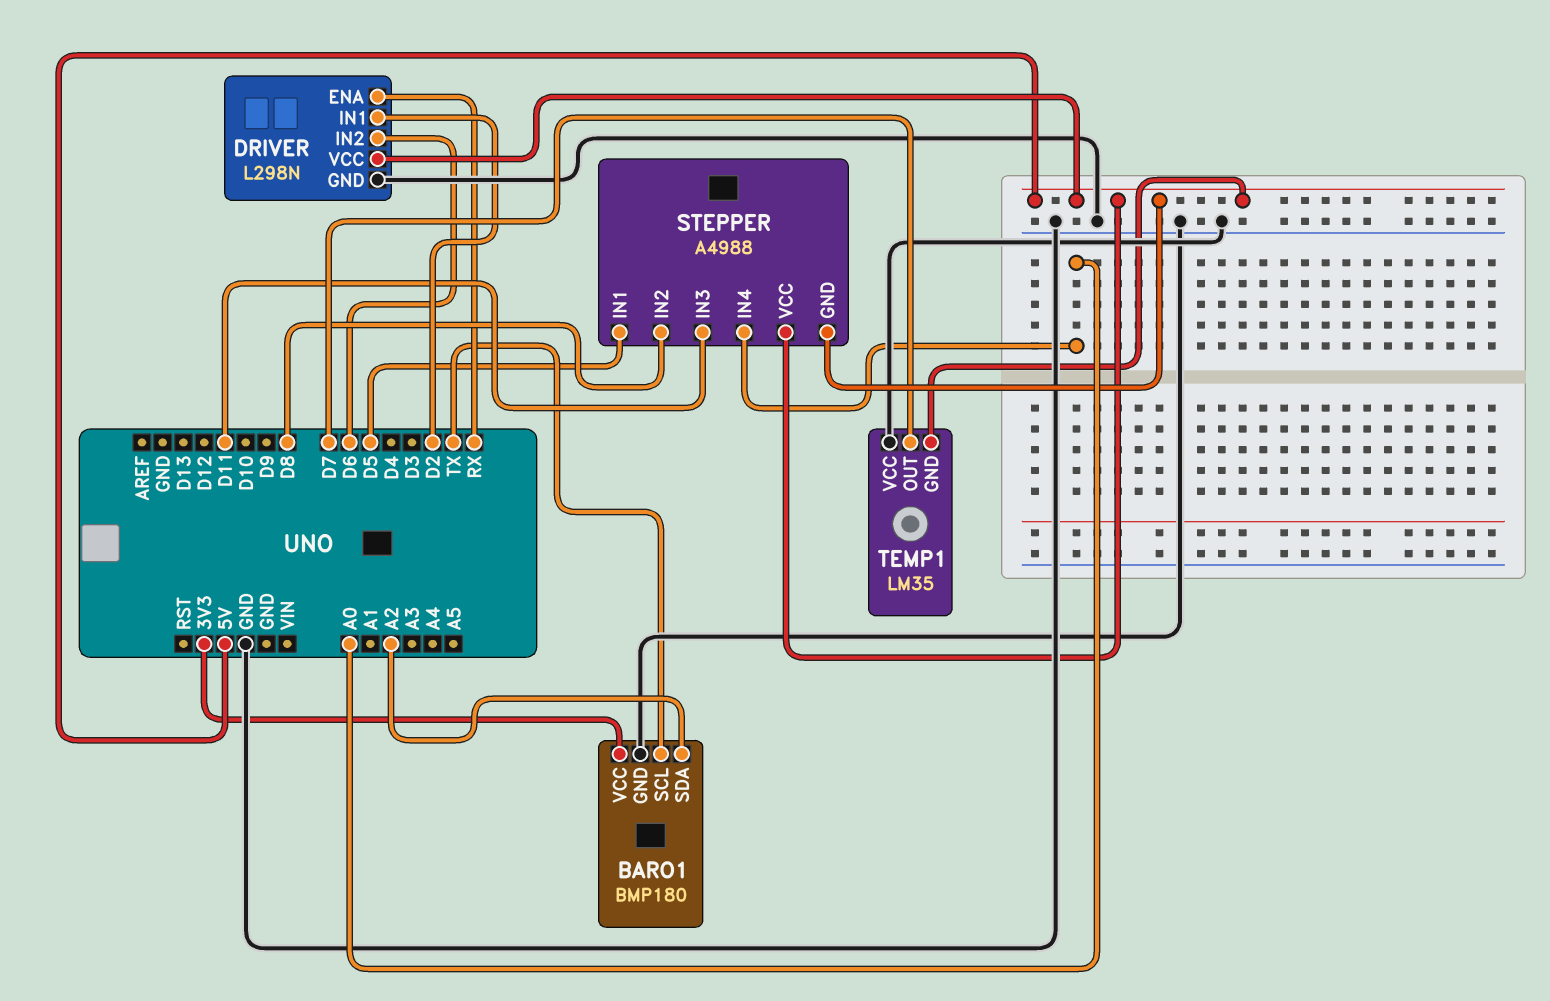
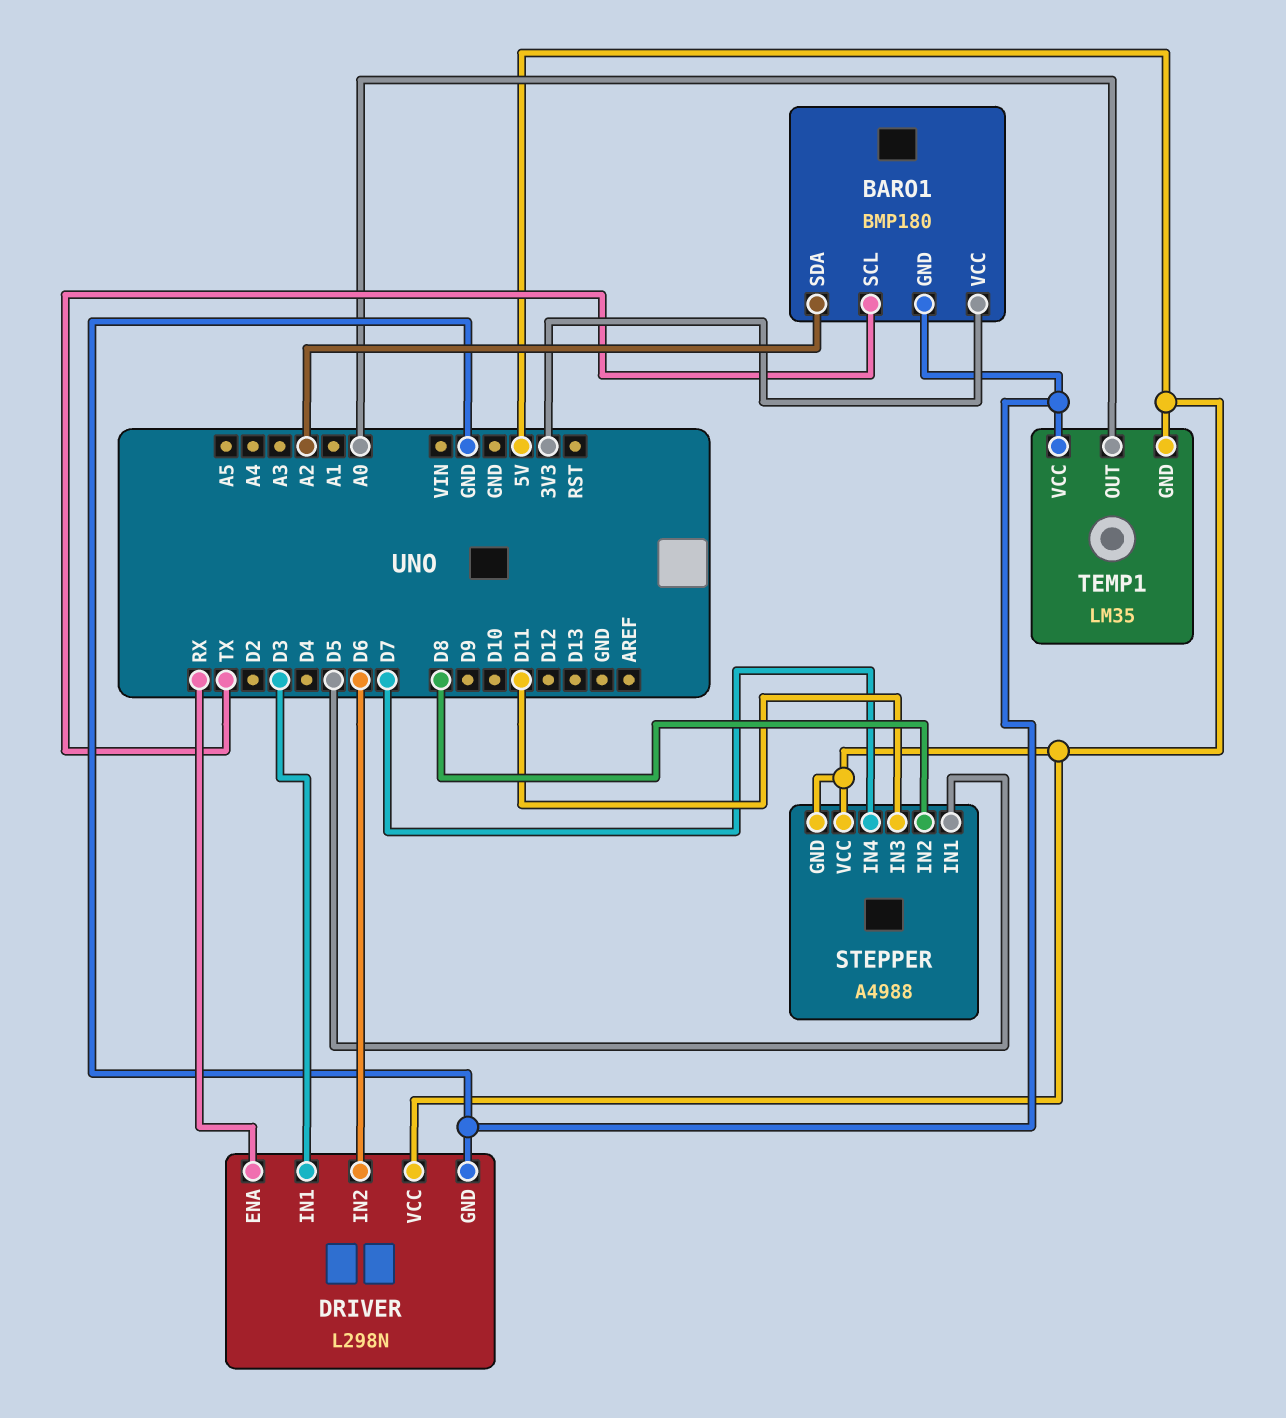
DRIVER pin IN1: D2 -> D3
STEPPER pin IN4: A0 -> D7
TEMP1 pin OUT: D7 -> A0

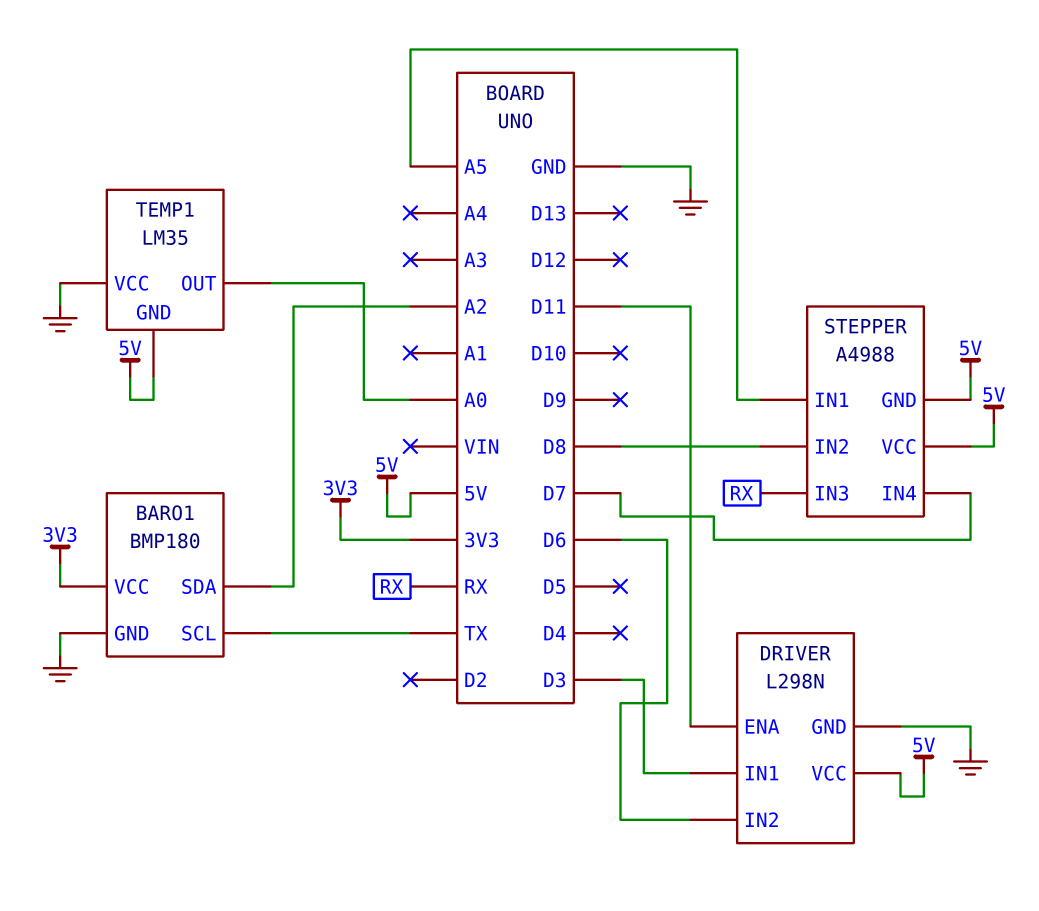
DRIVER pin ENA: RX -> D11
STEPPER pin IN1: D5 -> A5
STEPPER pin IN3: D11 -> RX

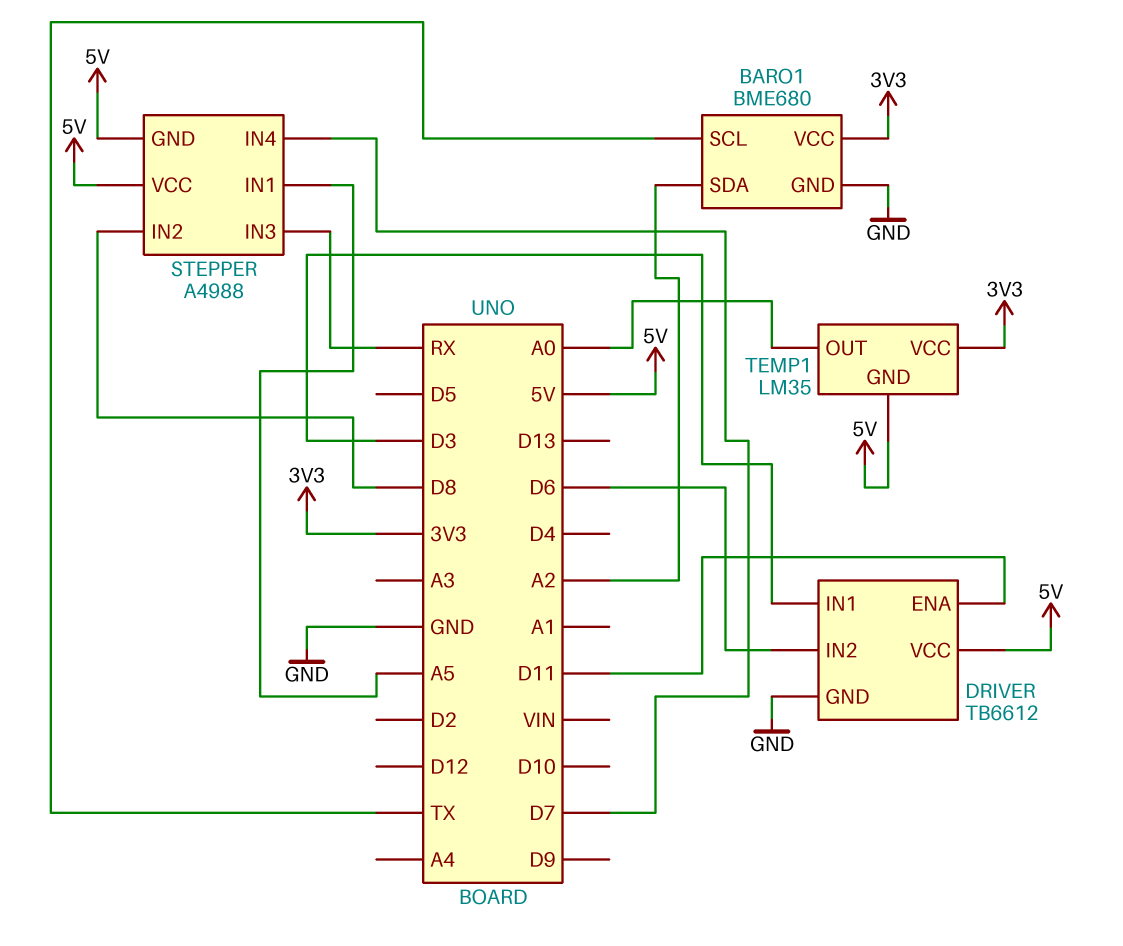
BARO1: BMP180 -> BME680
DRIVER: L298N -> TB6612
TEMP1 pin VCC: GND -> 3V3

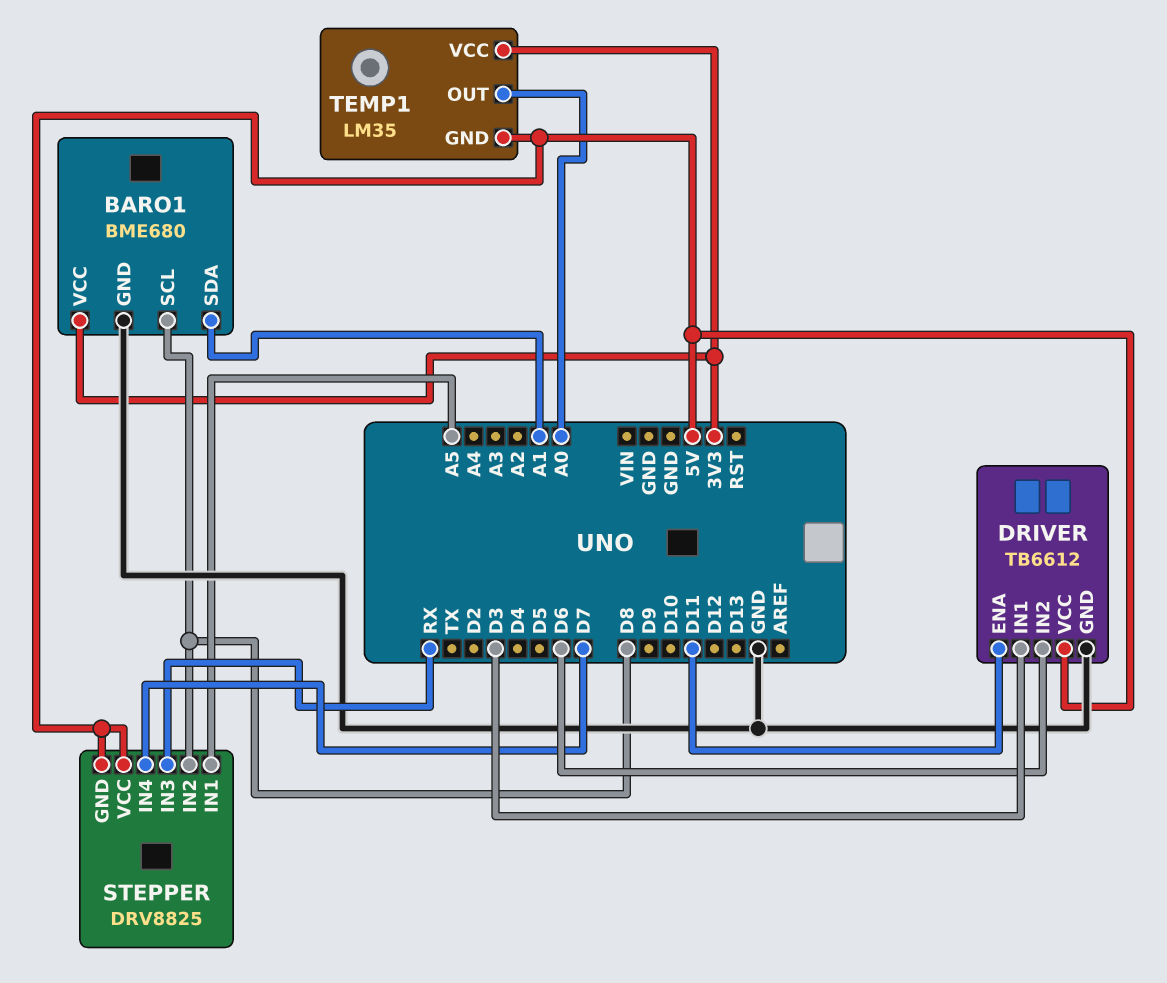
BARO1 pin SCL: TX -> D8
BARO1 pin SDA: A2 -> A1
STEPPER: A4988 -> DRV8825

